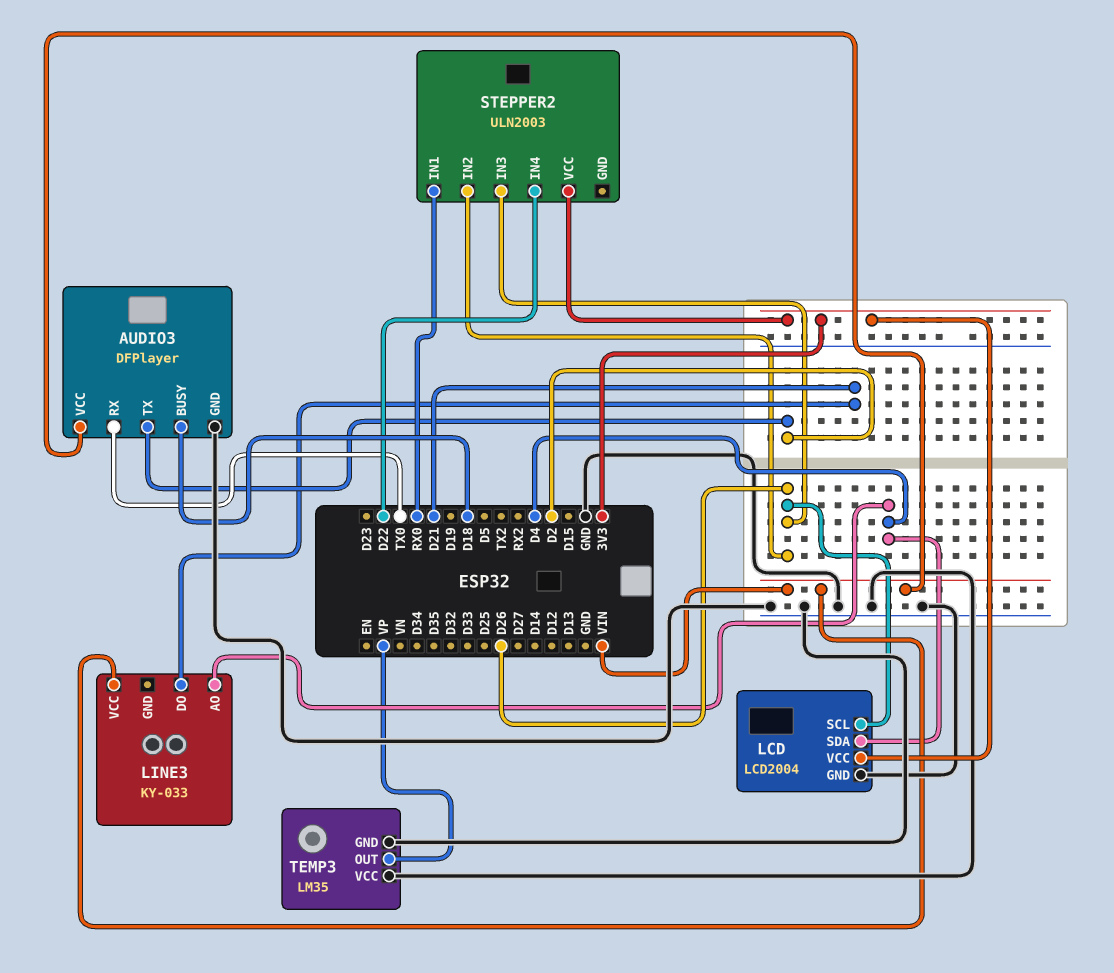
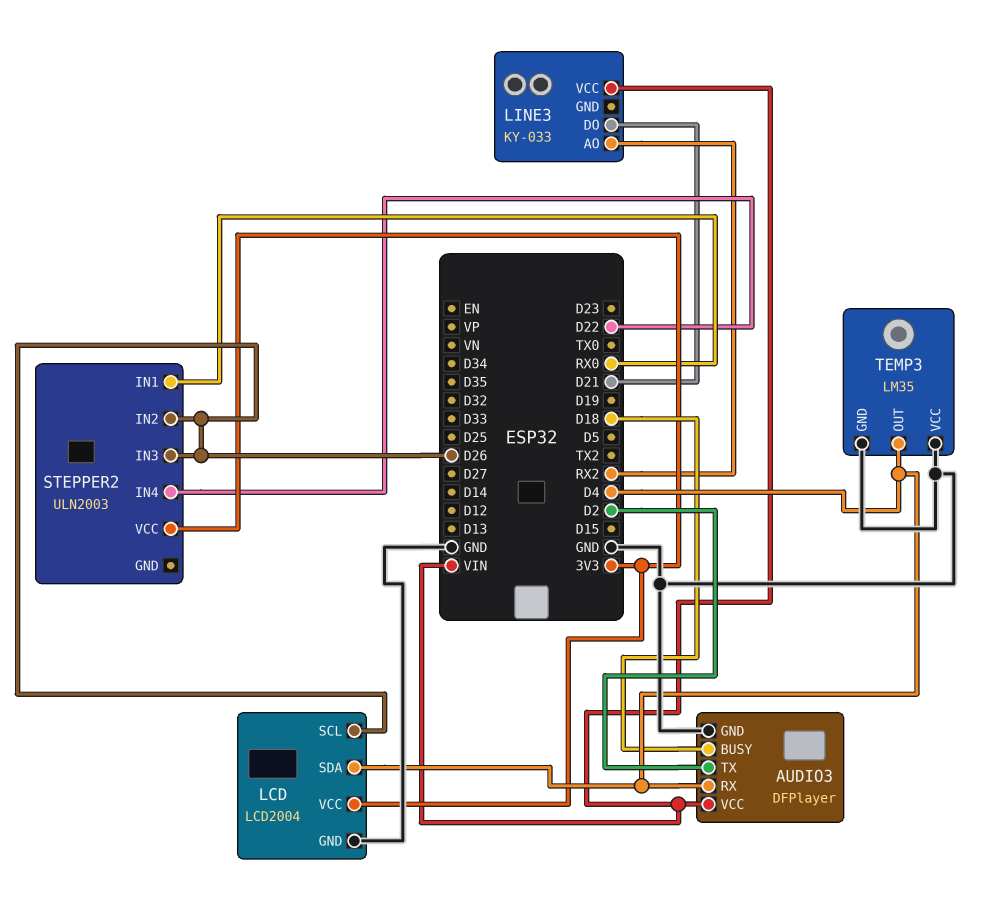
AUDIO3 pin RX: TX0 -> D4
LINE3 pin AO: D4 -> RX2
TEMP3 pin OUT: VP -> D4

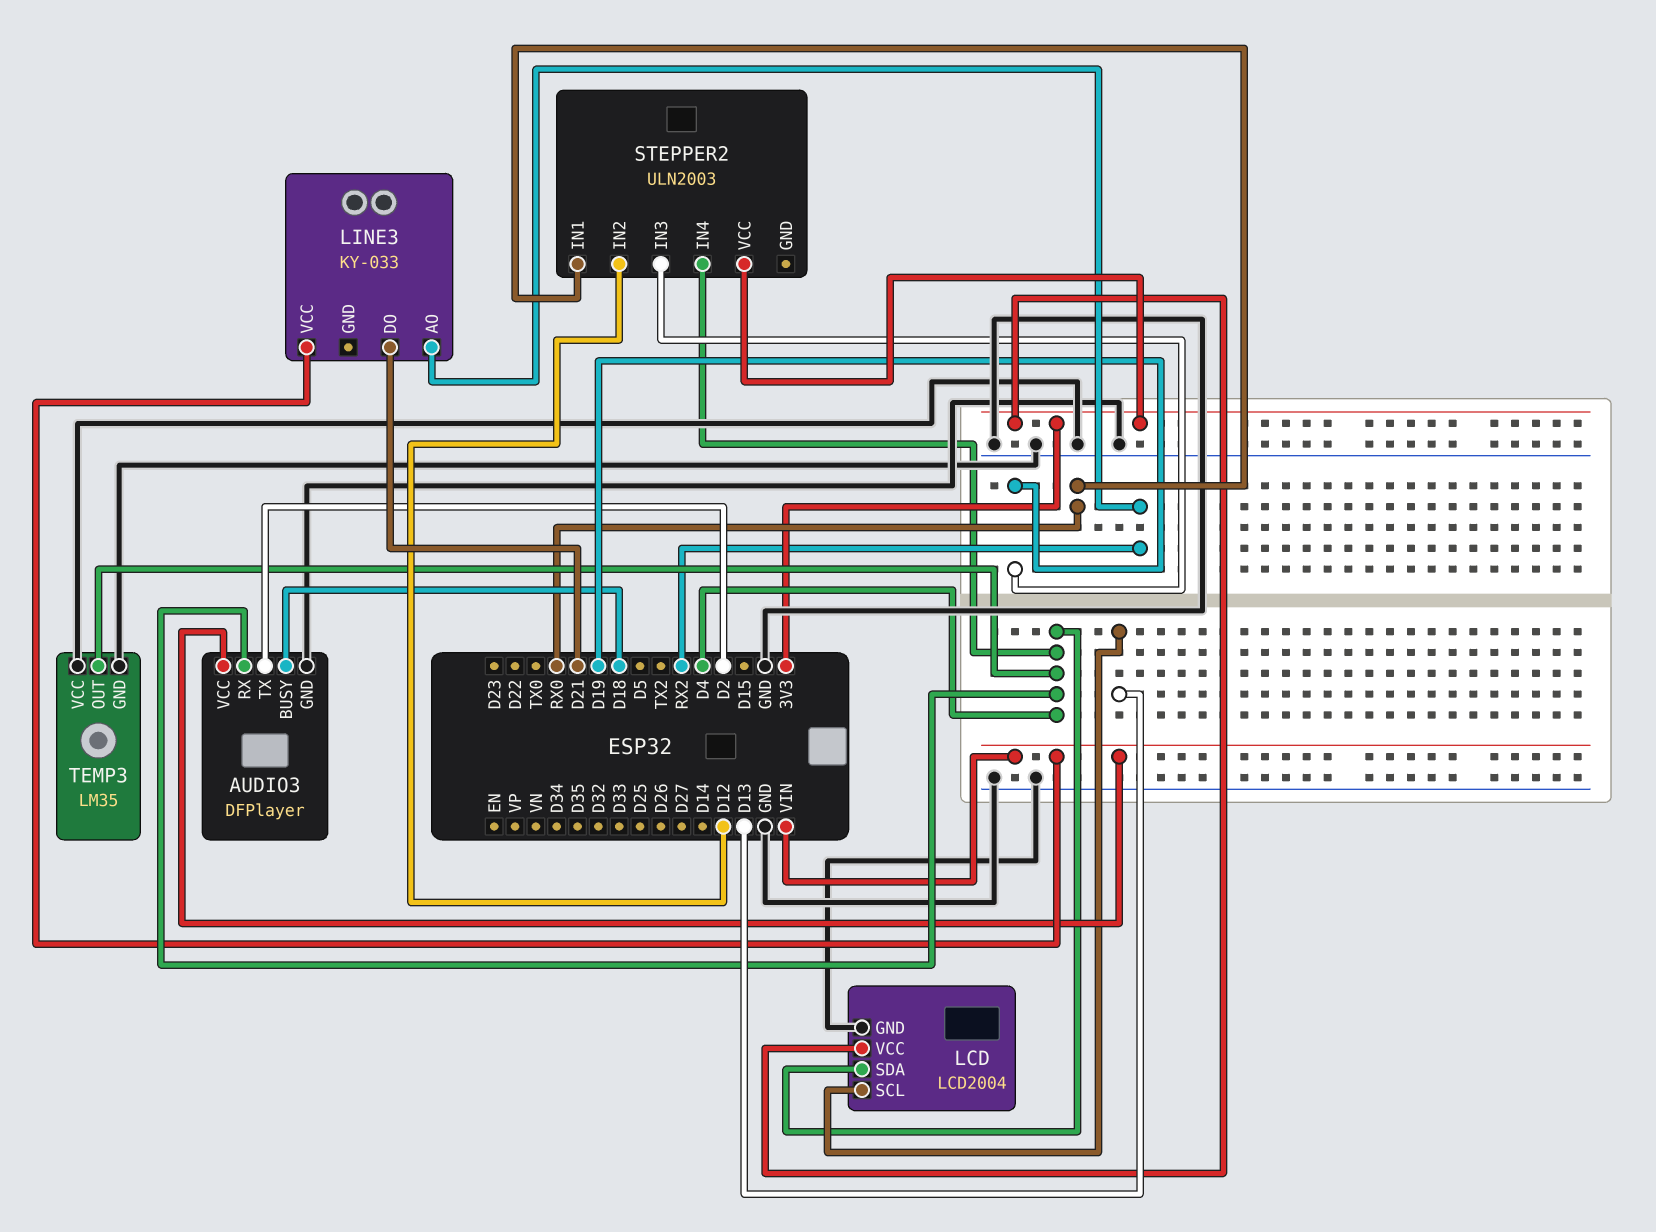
LCD pin SCL: D26 -> D13
STEPPER2 pin IN2: D26 -> D12
STEPPER2 pin IN3: D26 -> D19
STEPPER2 pin IN4: D22 -> D4

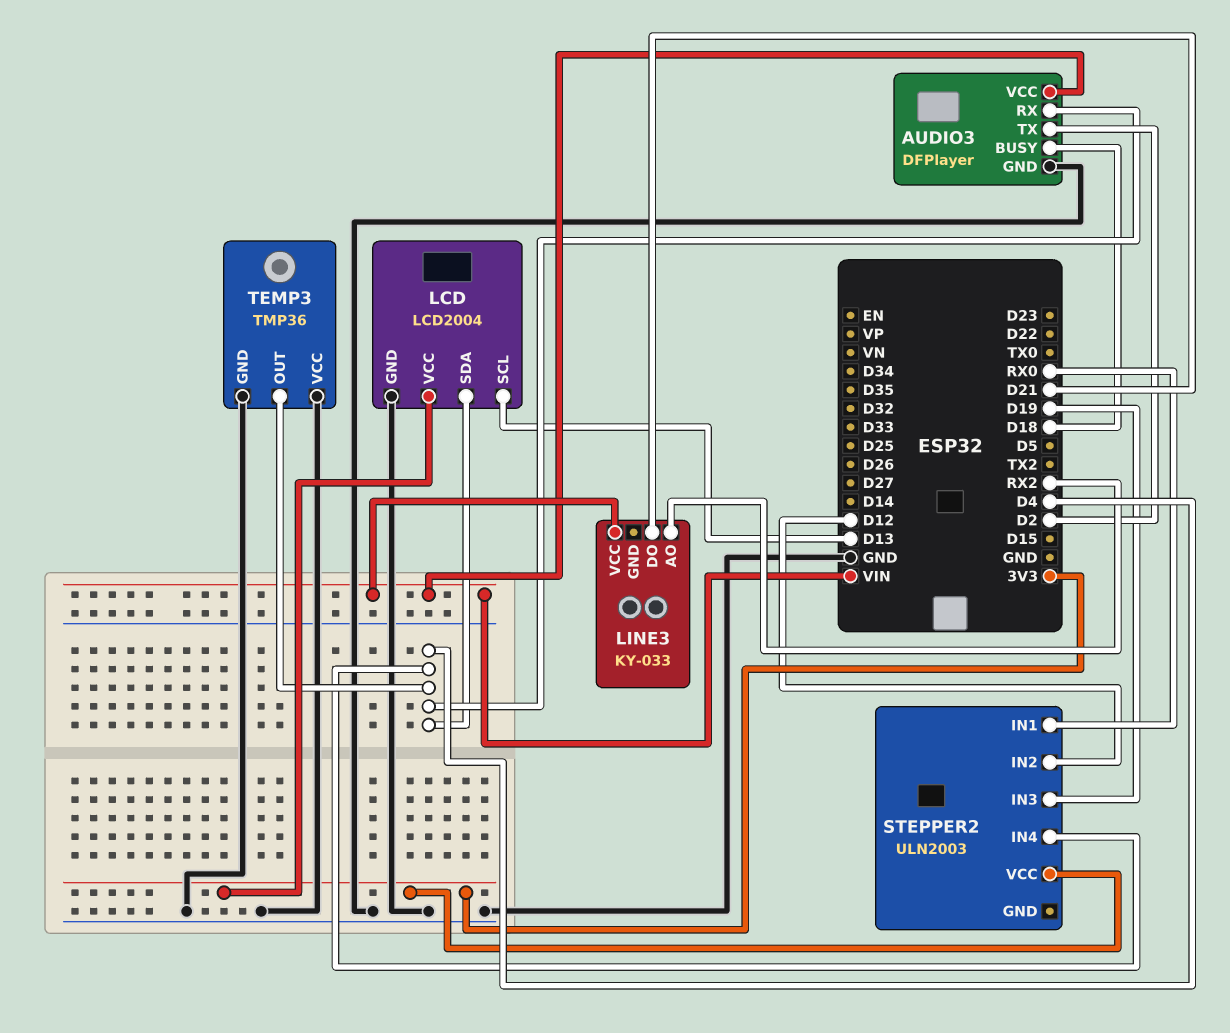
TEMP3: LM35 -> TMP36

